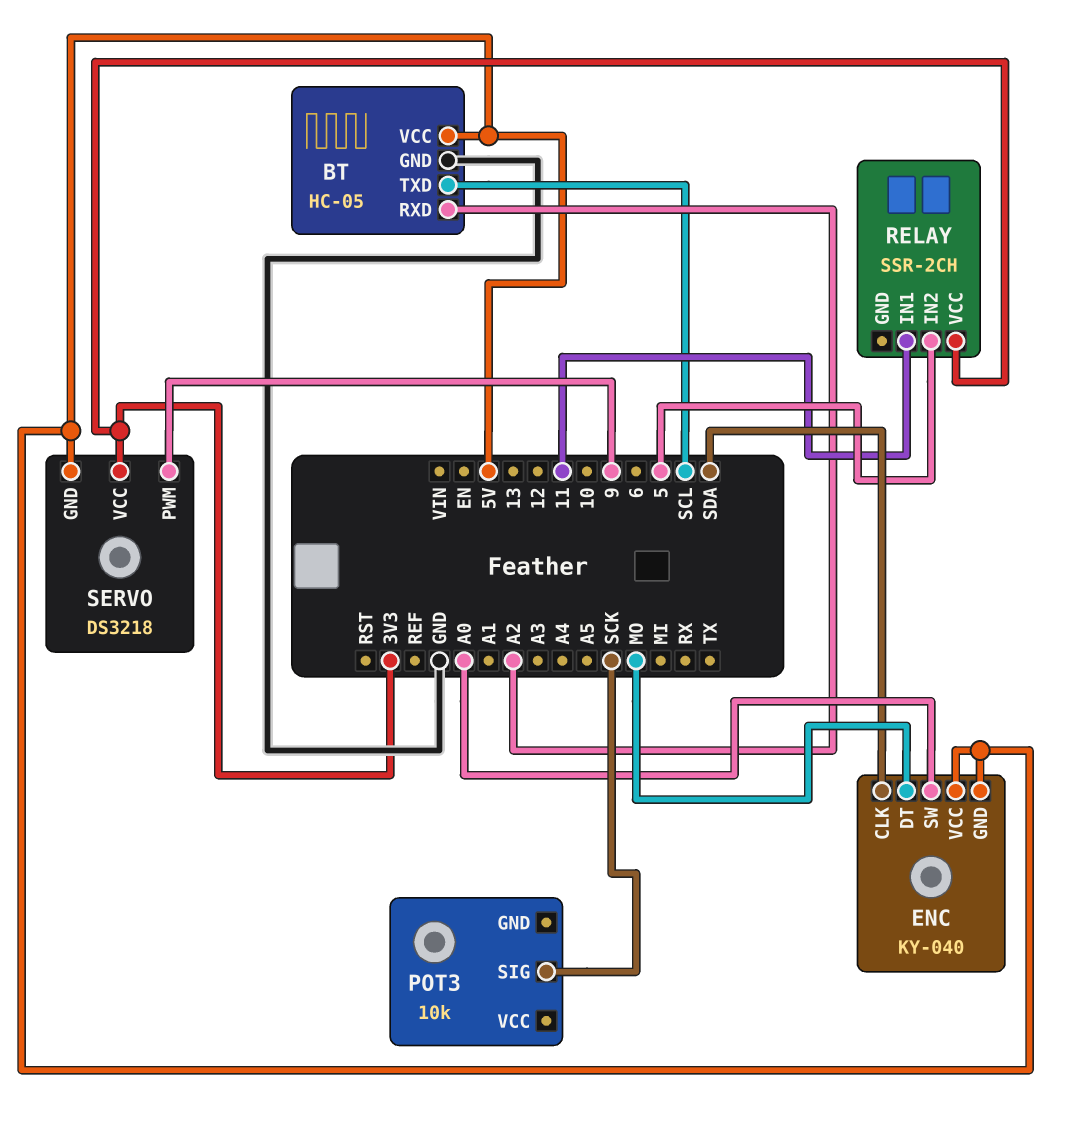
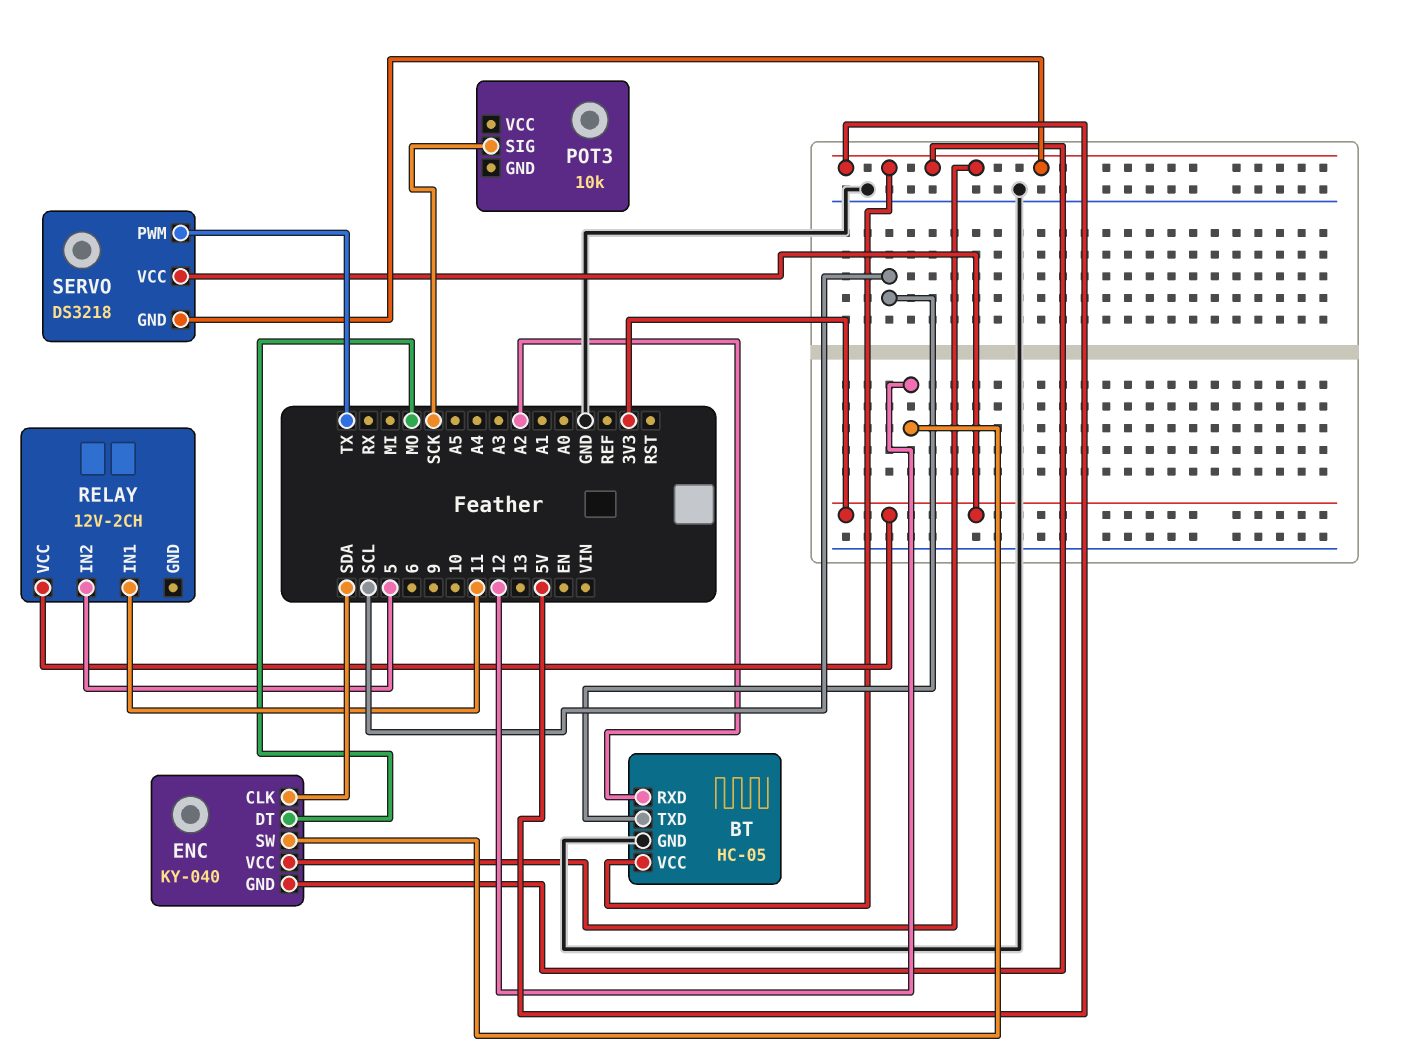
ENC pin SW: A0 -> 12
RELAY: SSR-2CH -> 12V-2CH
SERVO pin PWM: 9 -> TX

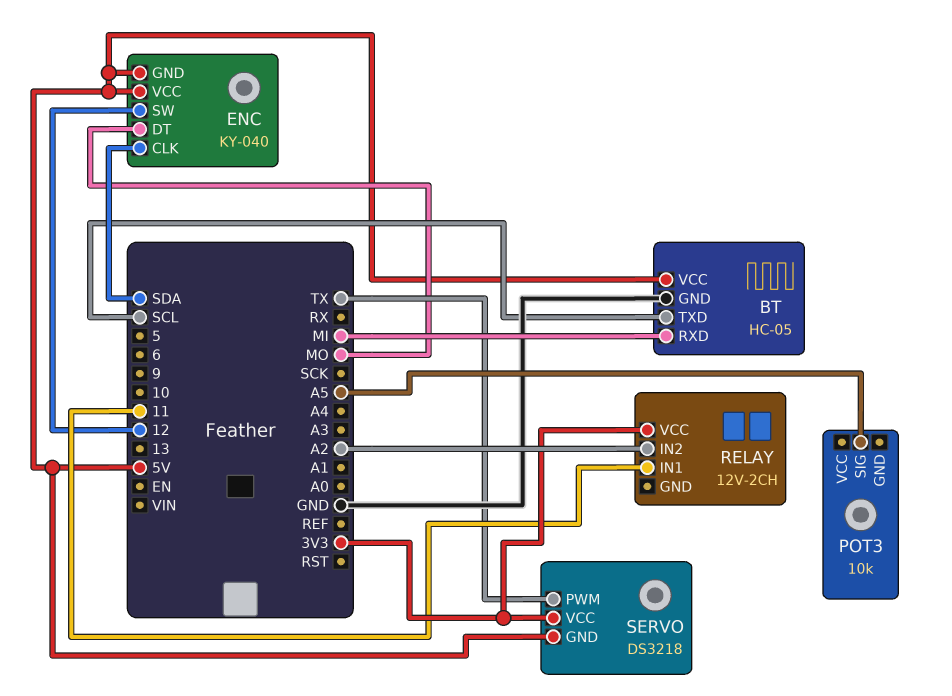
BT pin RXD: A2 -> MI
POT3 pin SIG: SCK -> A5
RELAY pin IN2: 5 -> A2

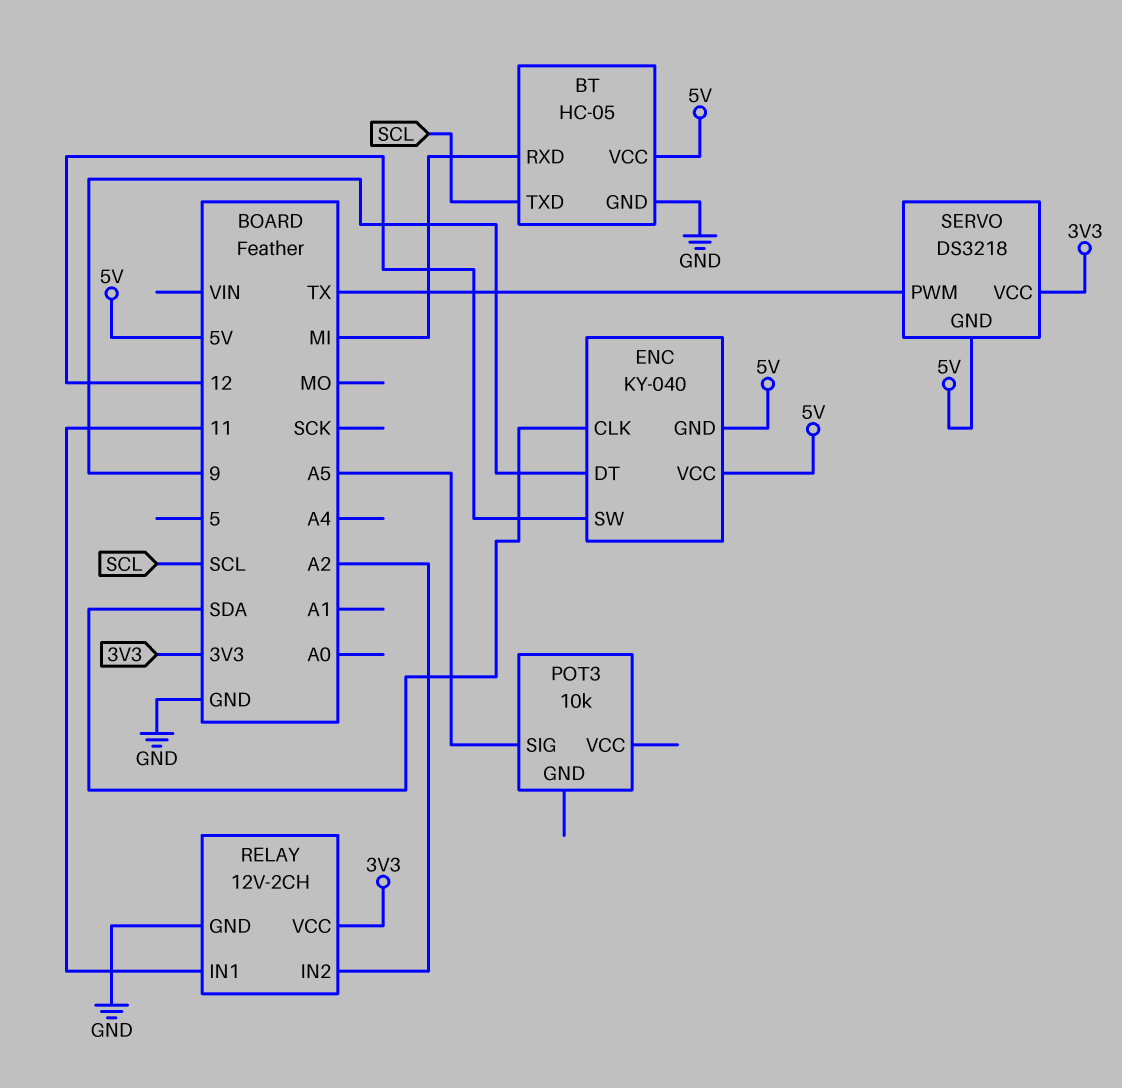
ENC pin DT: MO -> 9
RELAY pin GND: none -> GND

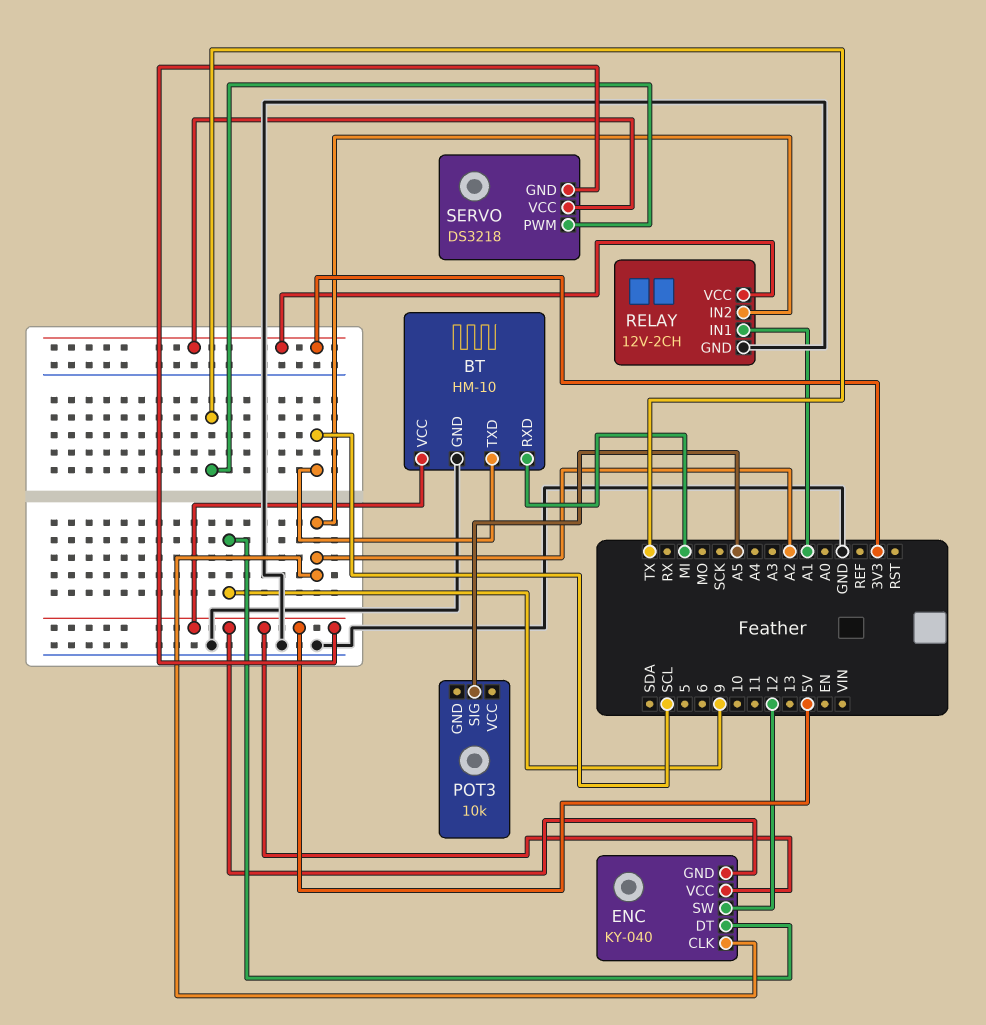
BT: HC-05 -> HM-10
ENC pin CLK: SDA -> A2
RELAY pin IN1: 11 -> A1

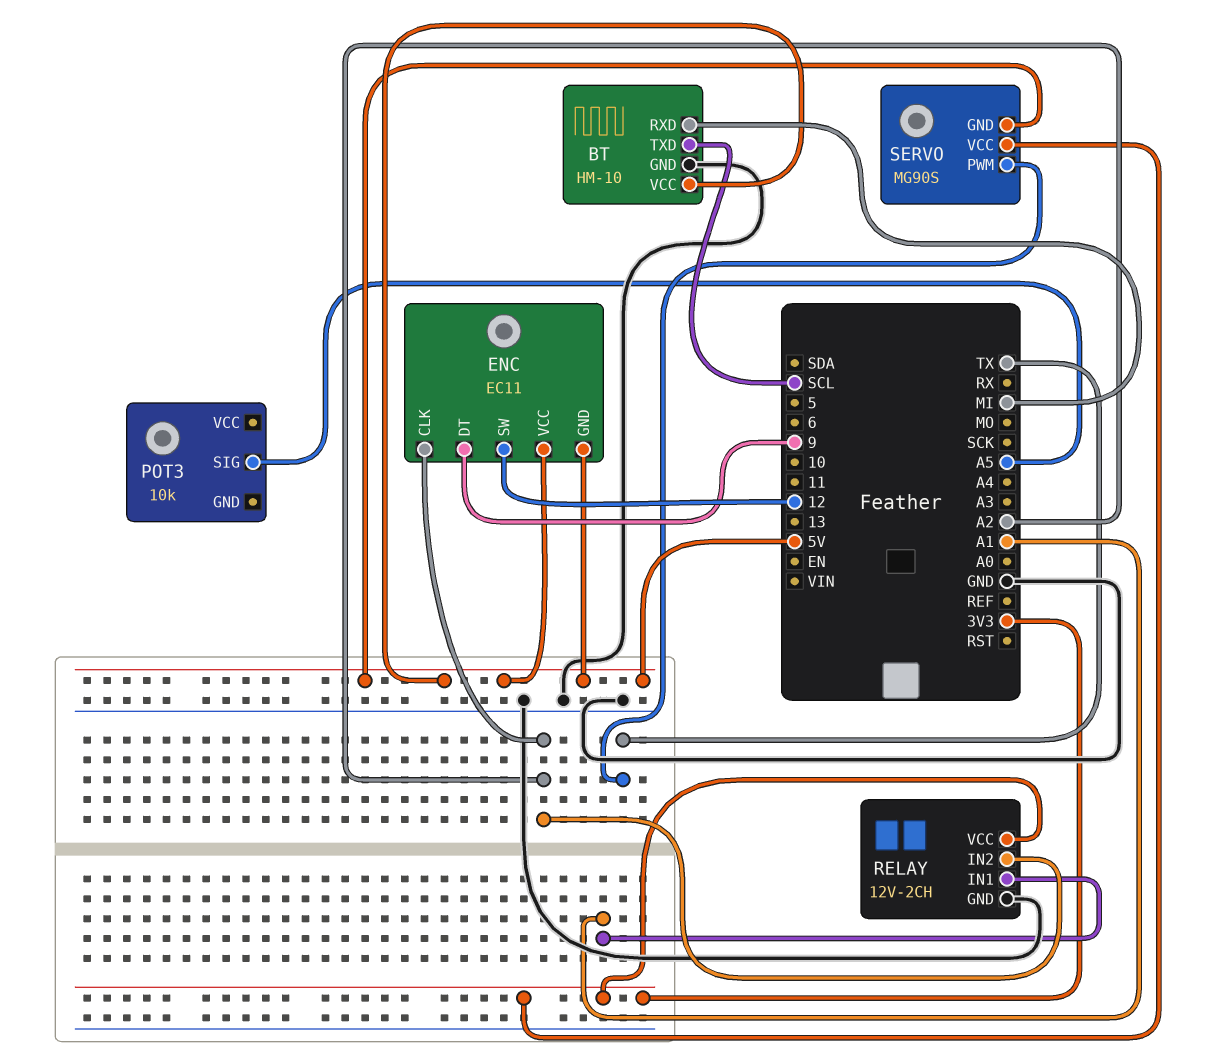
ENC: KY-040 -> EC11
SERVO: DS3218 -> MG90S

